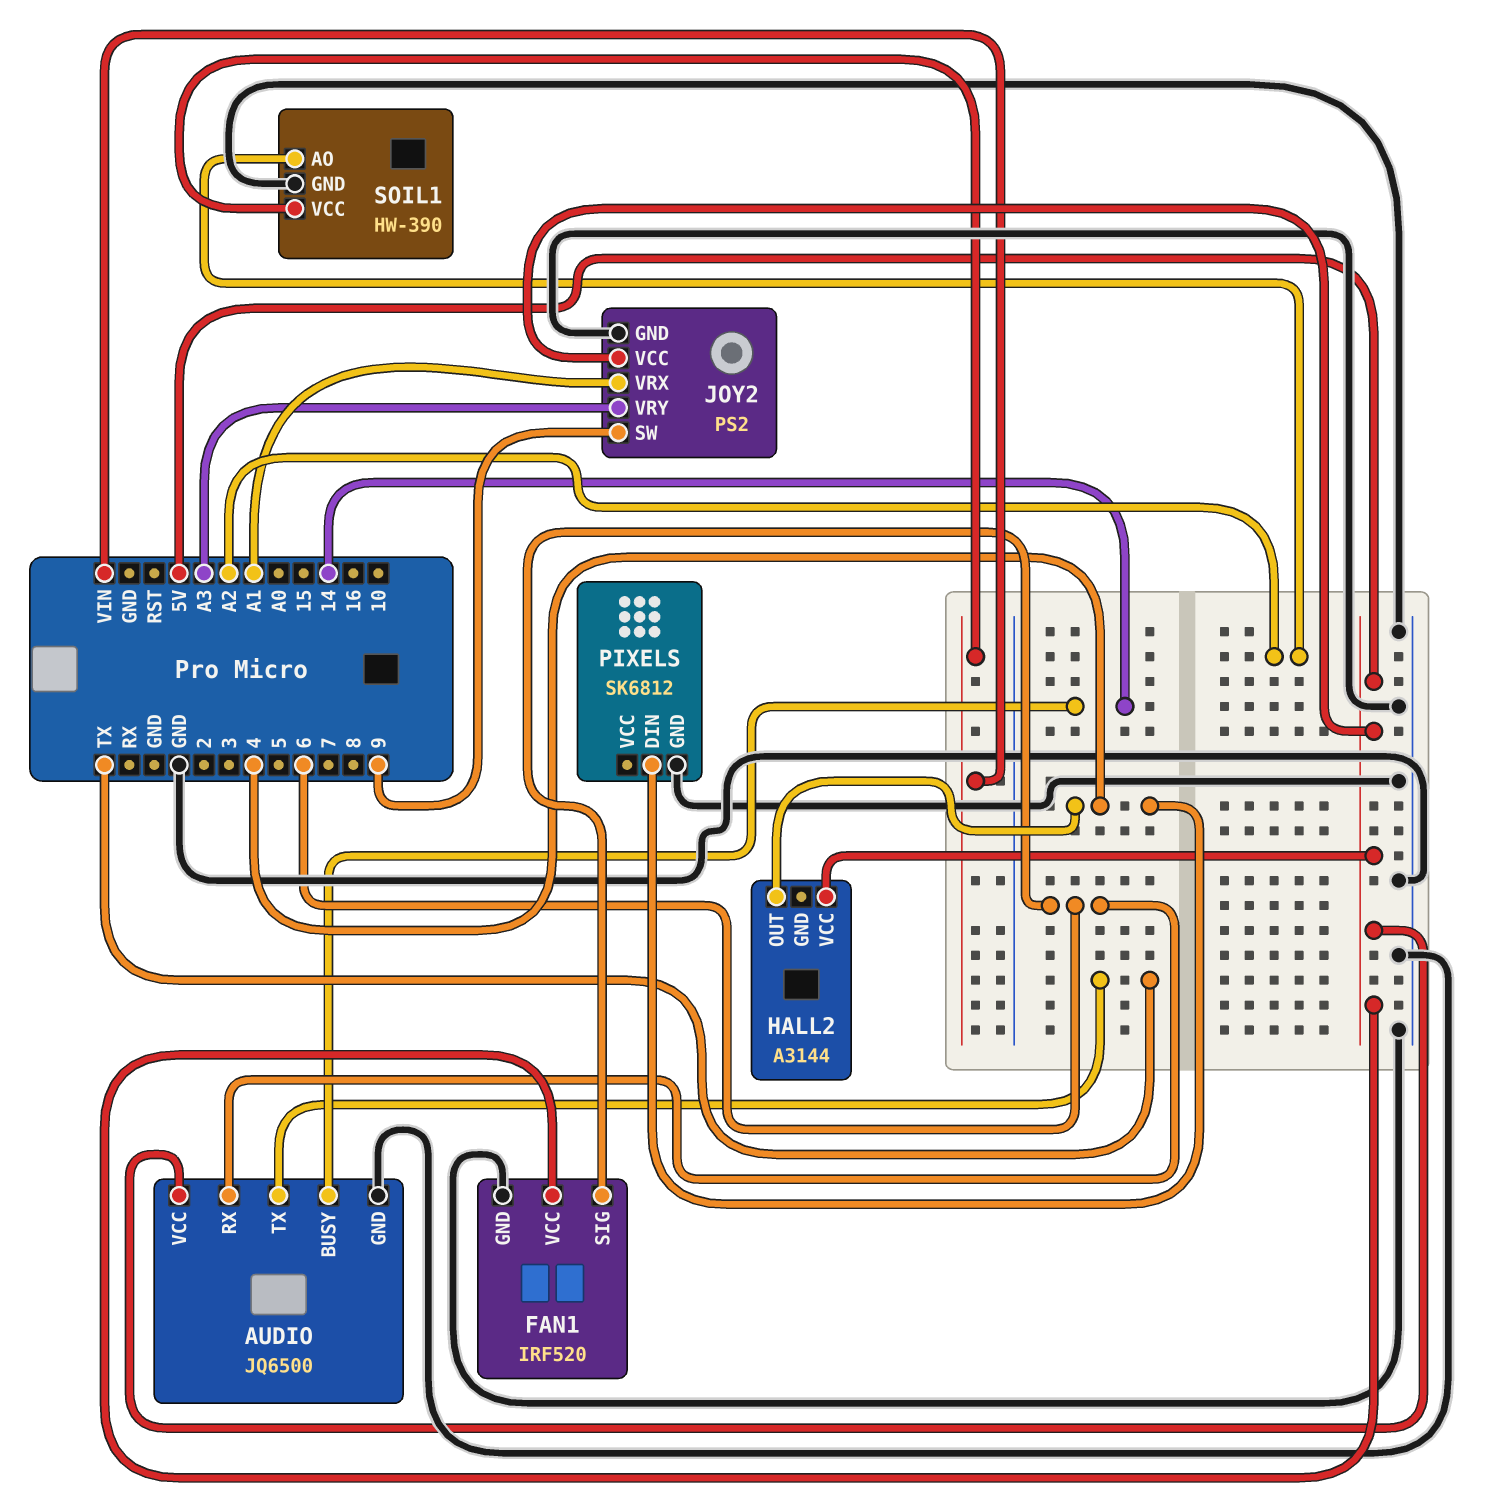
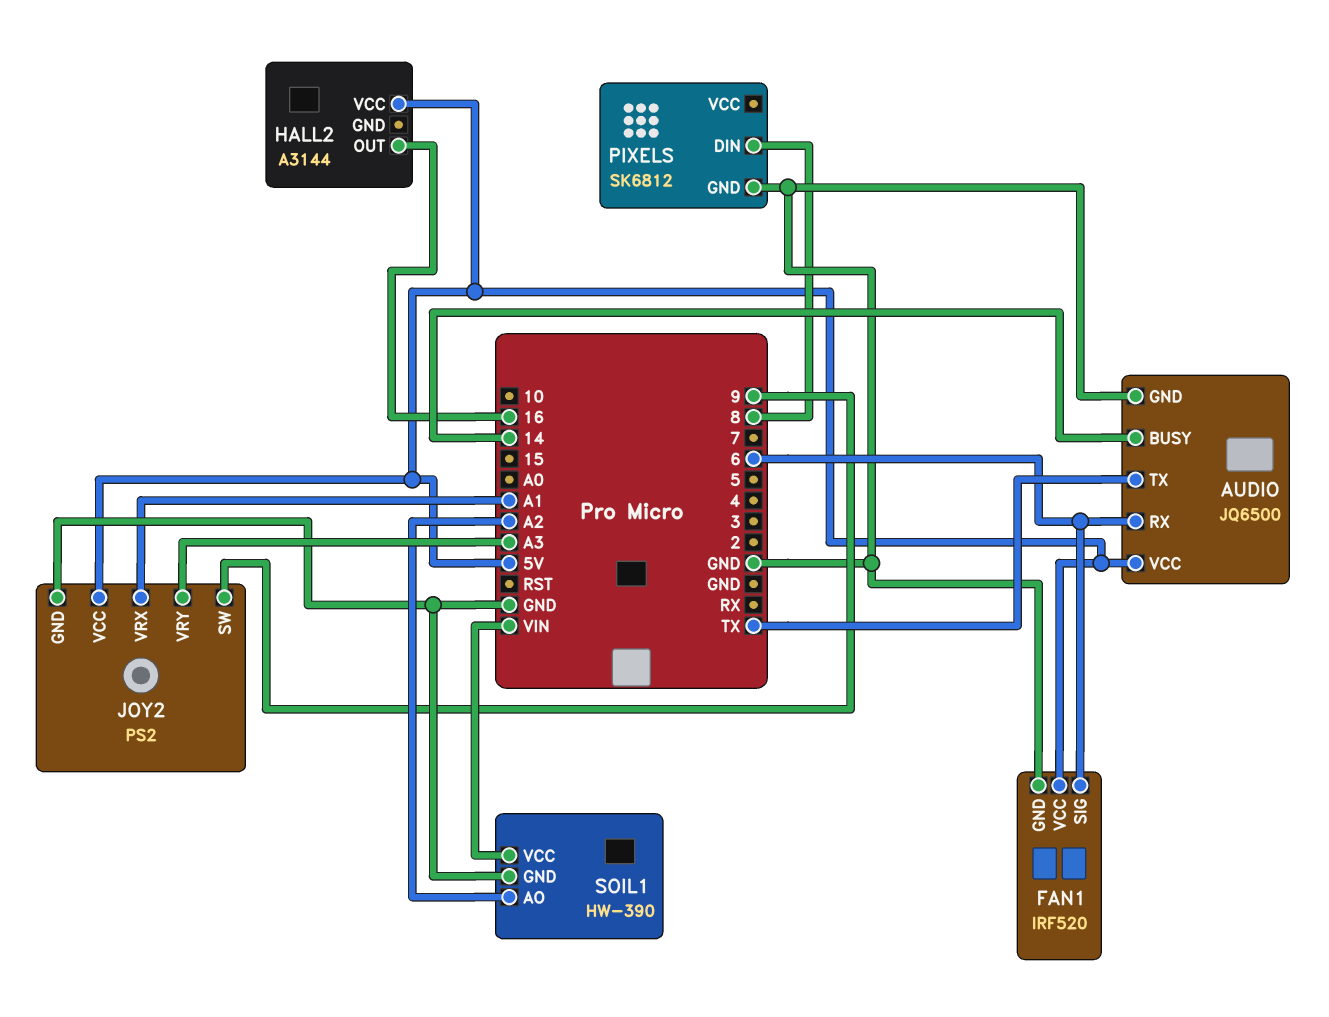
HALL2 pin OUT: 4 -> 16
PIXELS pin DIN: 4 -> 8

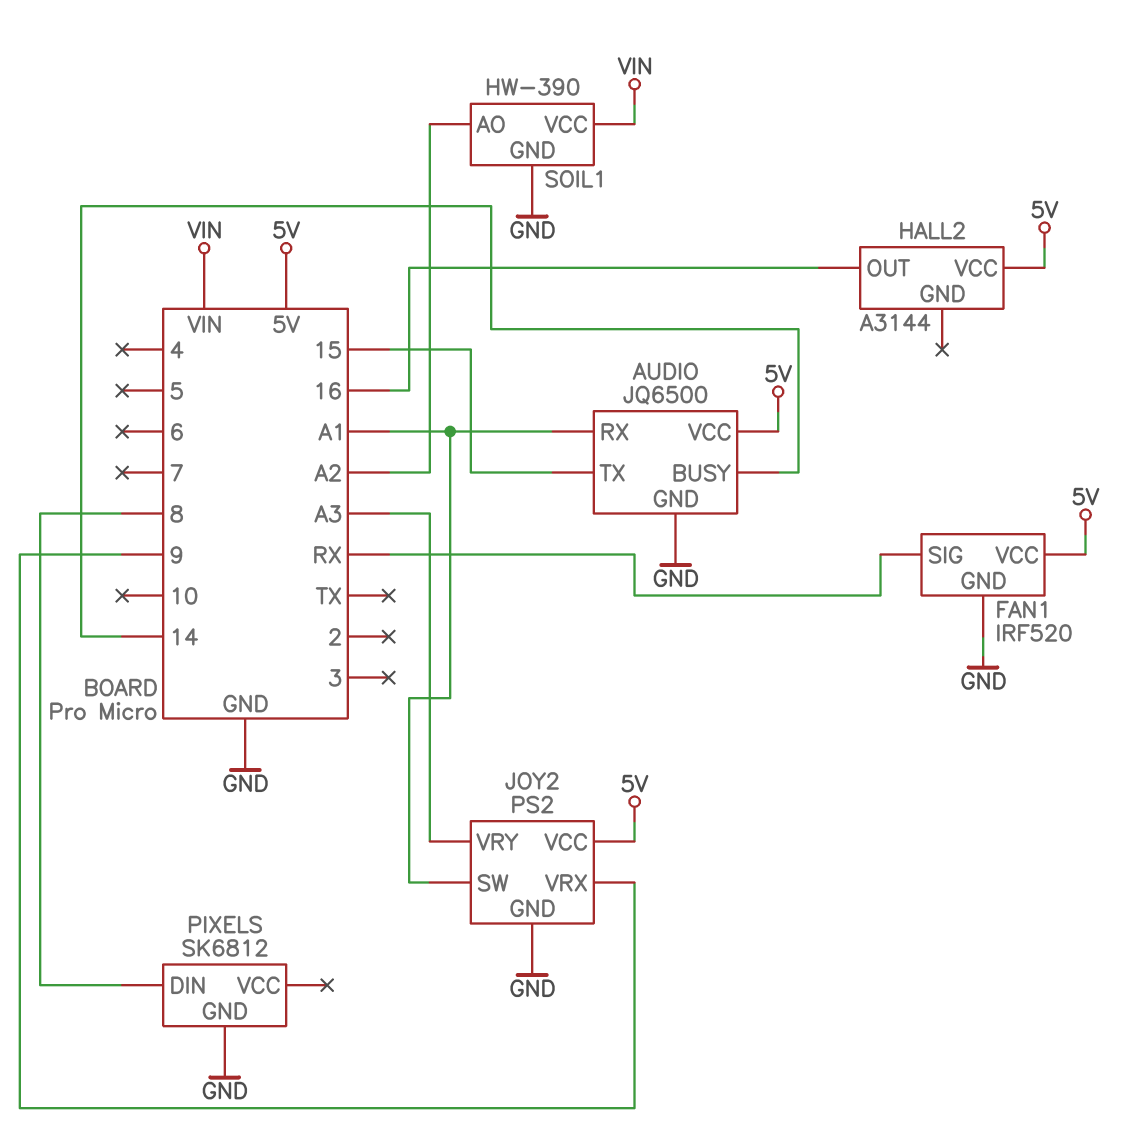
AUDIO pin RX: 6 -> A1
AUDIO pin TX: TX -> 15
FAN1 pin SIG: 6 -> RX
JOY2 pin SW: 9 -> A1
JOY2 pin VRX: A1 -> 9

